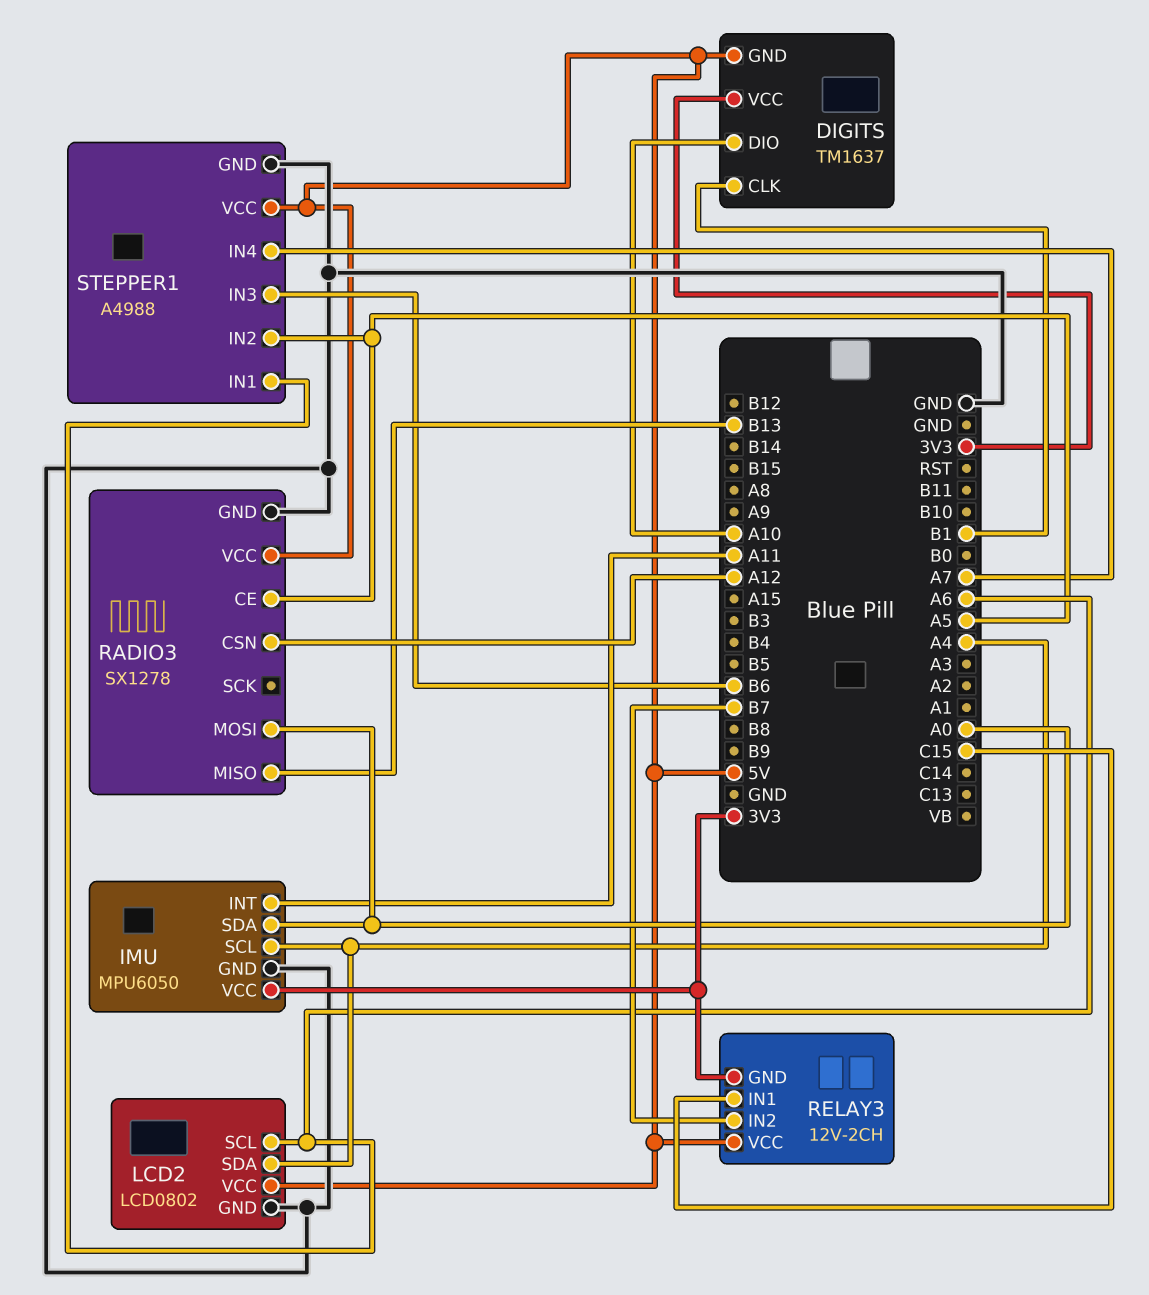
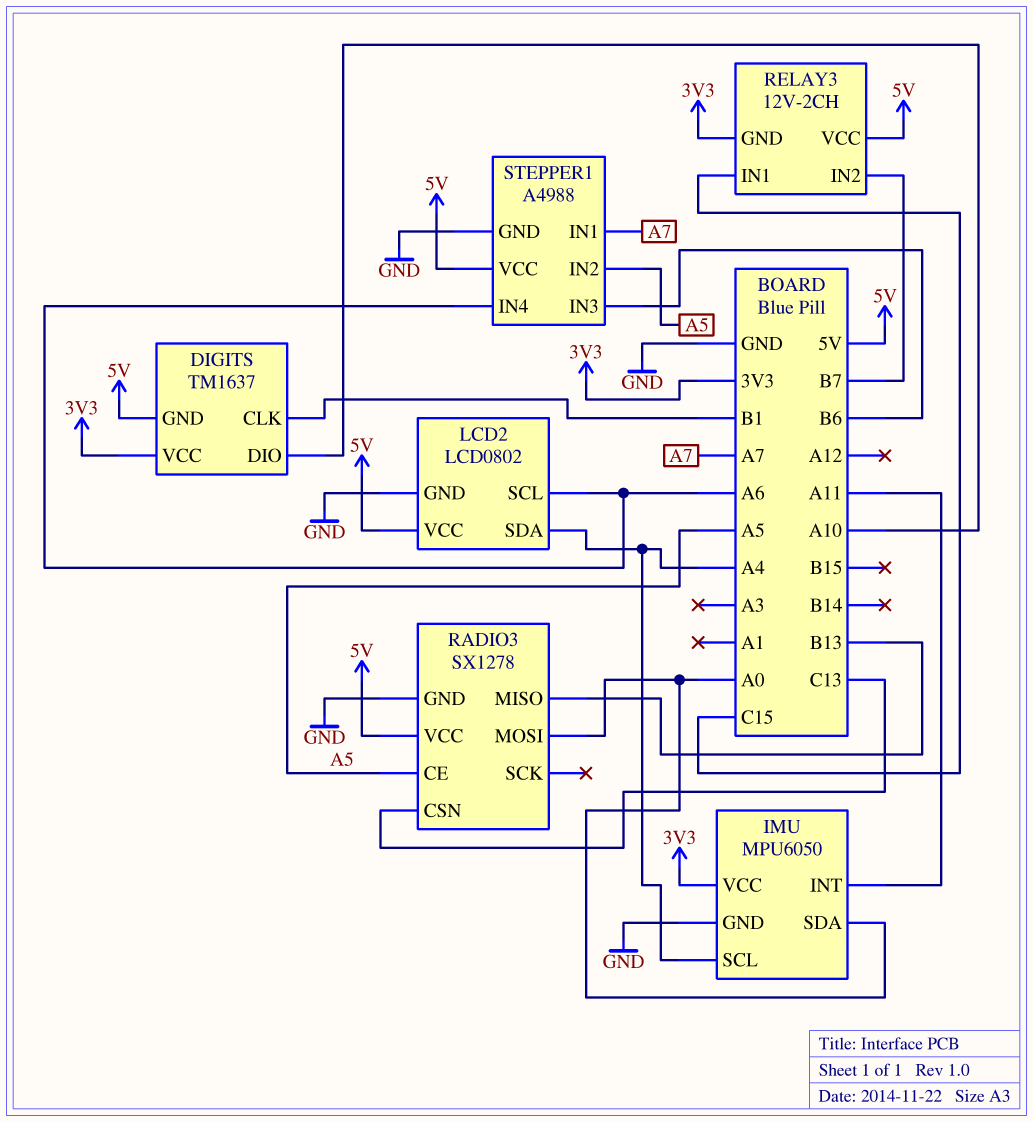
RADIO3 pin CSN: A12 -> C13
STEPPER1 pin IN1: A6 -> A7
STEPPER1 pin IN4: A7 -> A6

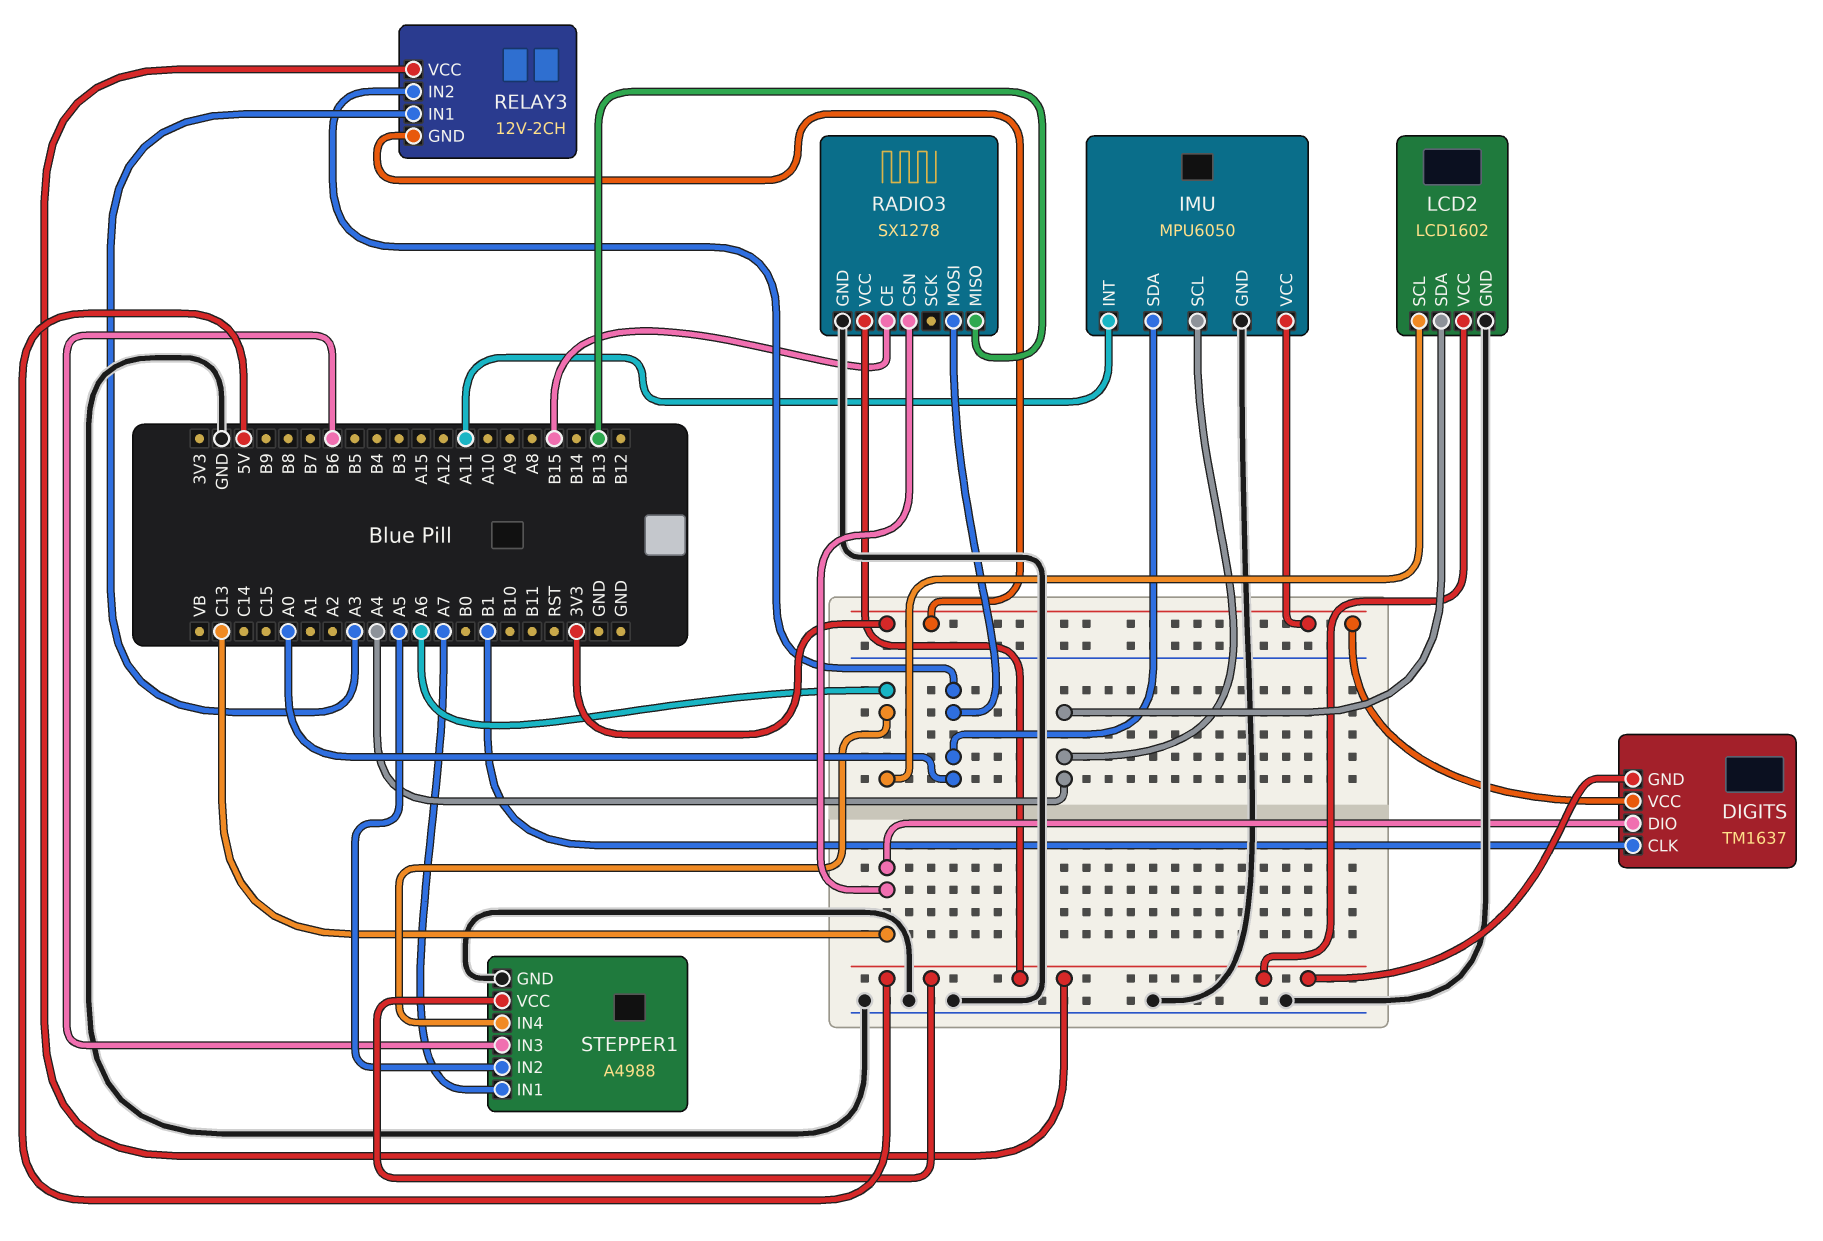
DIGITS pin DIO: A10 -> C13
LCD2: LCD0802 -> LCD1602
RADIO3 pin CE: A5 -> B15
RELAY3 pin IN1: C15 -> A3
RELAY3 pin IN2: B7 -> A0

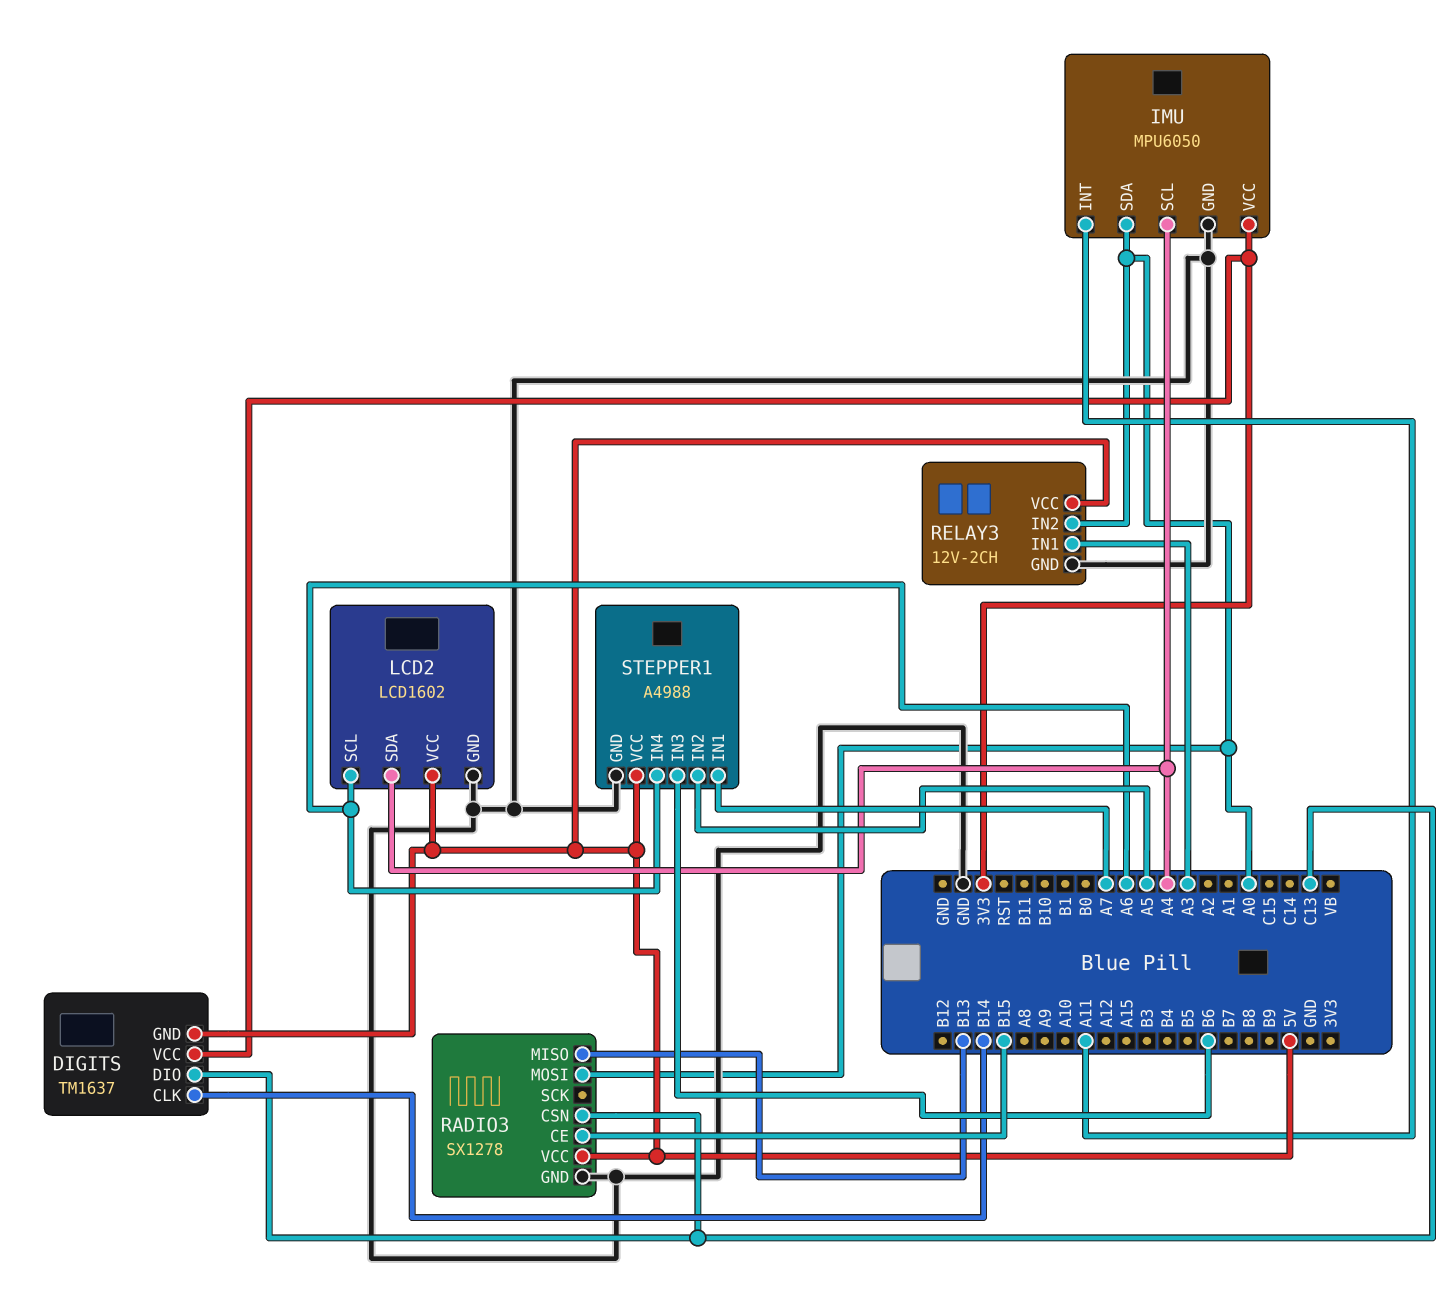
DIGITS pin CLK: B1 -> B14
RELAY3 pin GND: 3V3 -> GND

